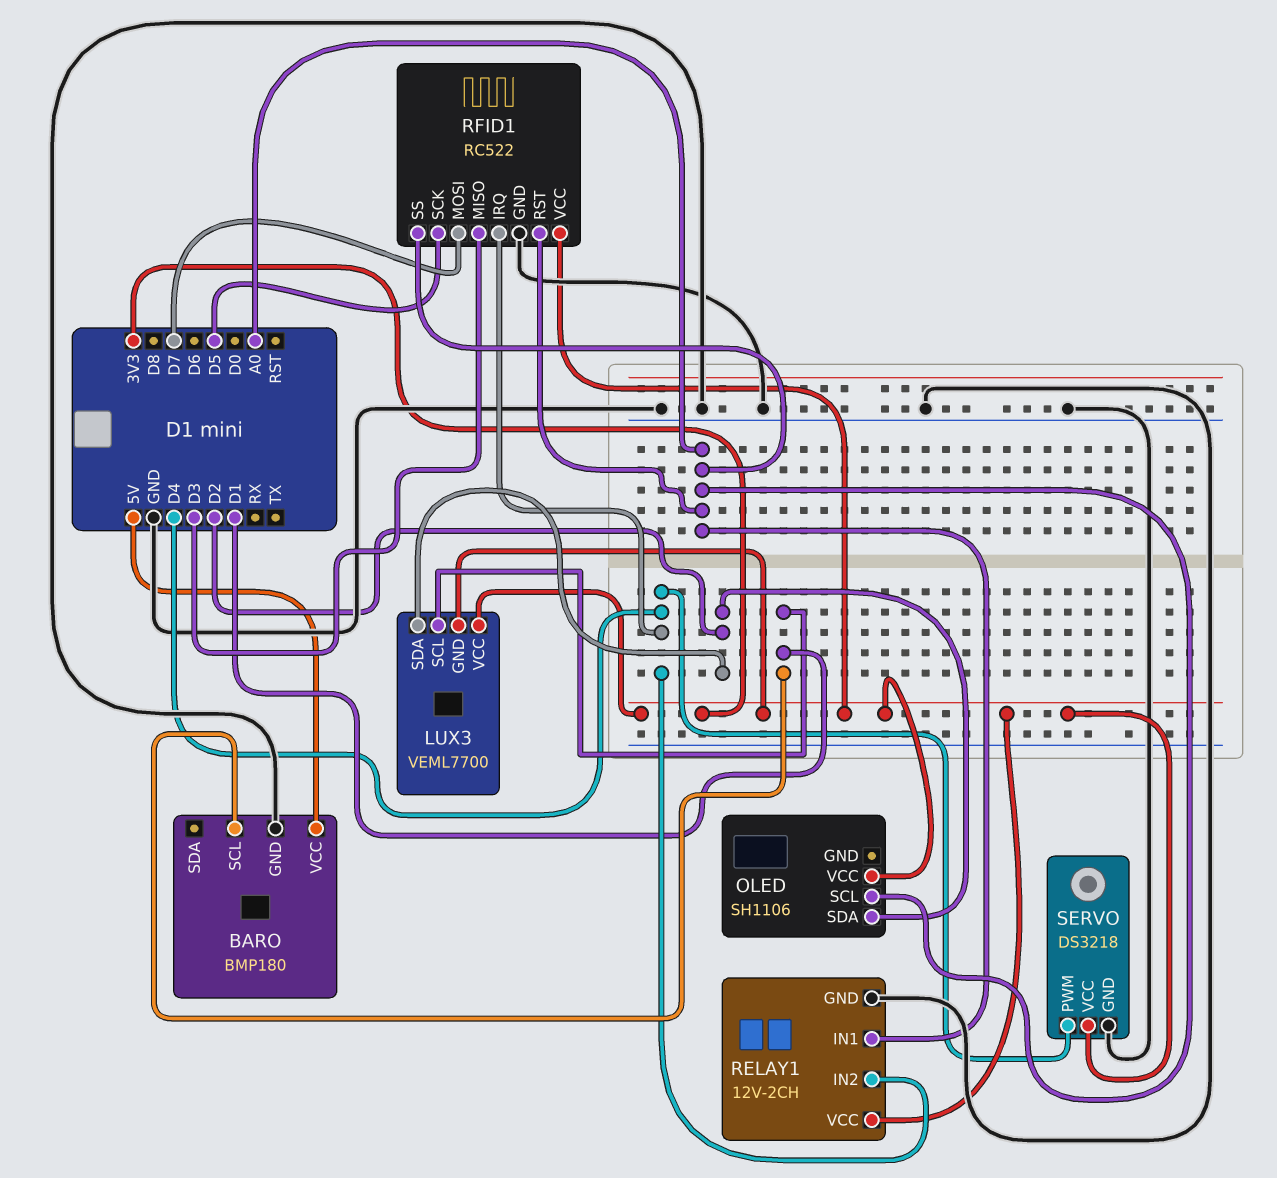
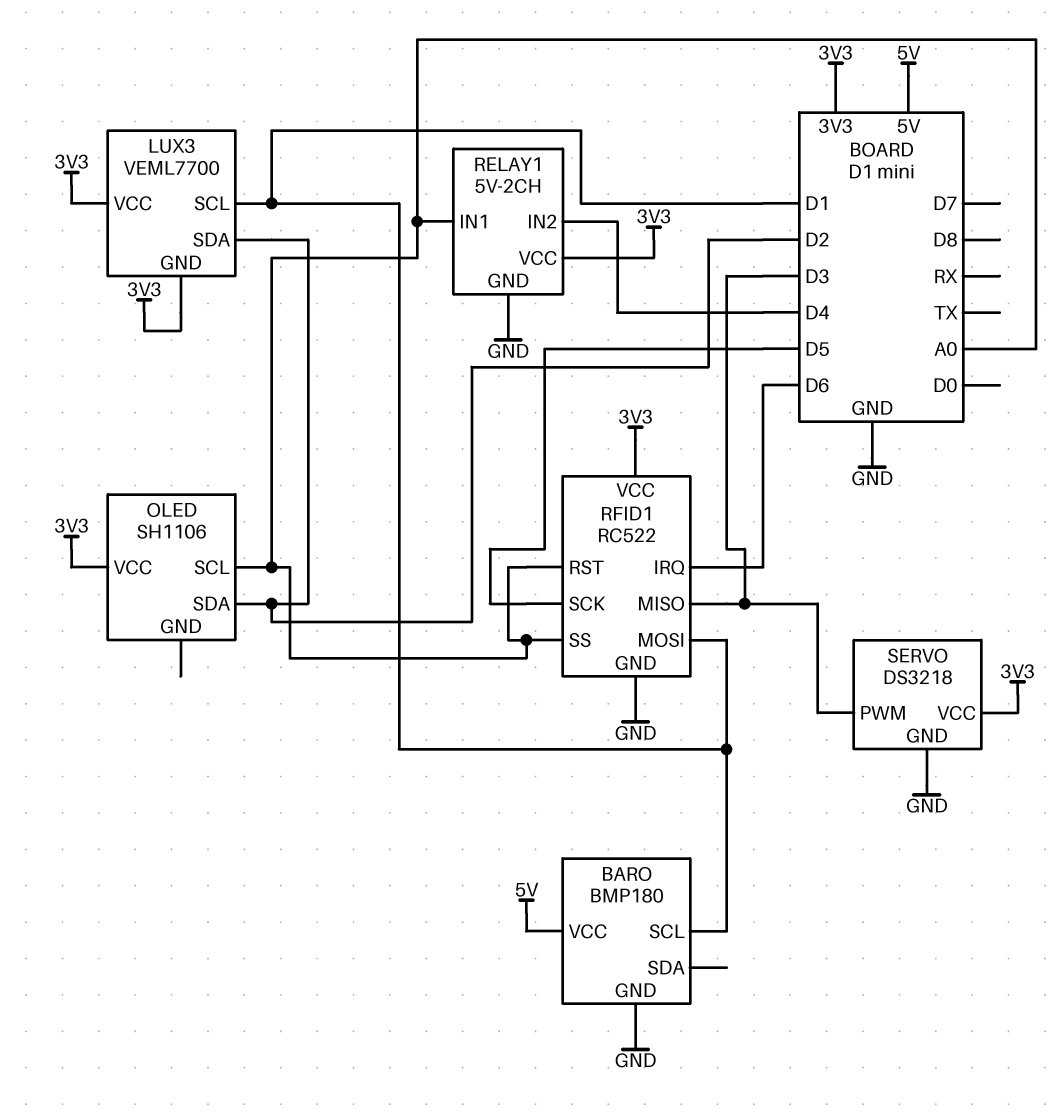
RELAY1: 12V-2CH -> 5V-2CH
RFID1 pin IRQ: D4 -> D6
RFID1 pin MOSI: D7 -> D1
SERVO pin PWM: D4 -> D3

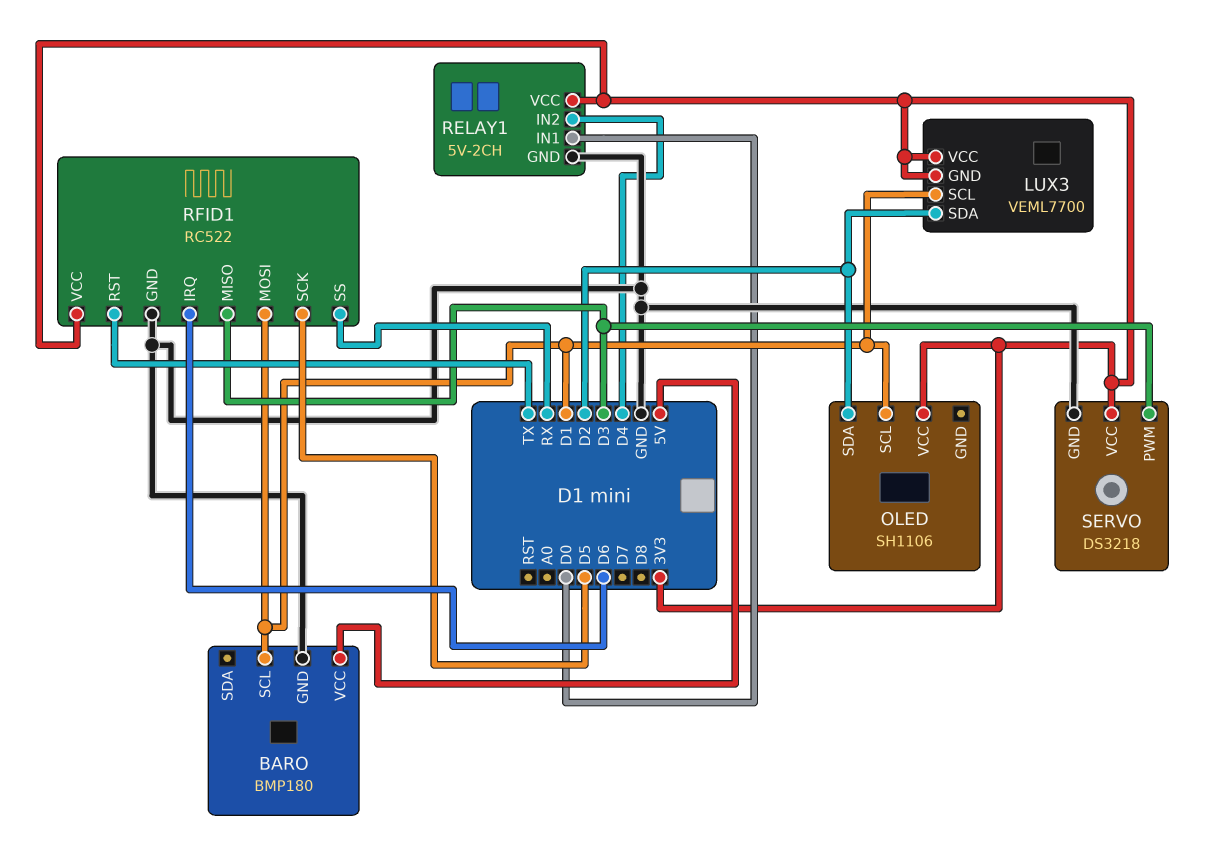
OLED pin SCL: A0 -> D1
RELAY1 pin IN1: A0 -> D0
RFID1 pin RST: A0 -> TX
RFID1 pin SS: A0 -> RX

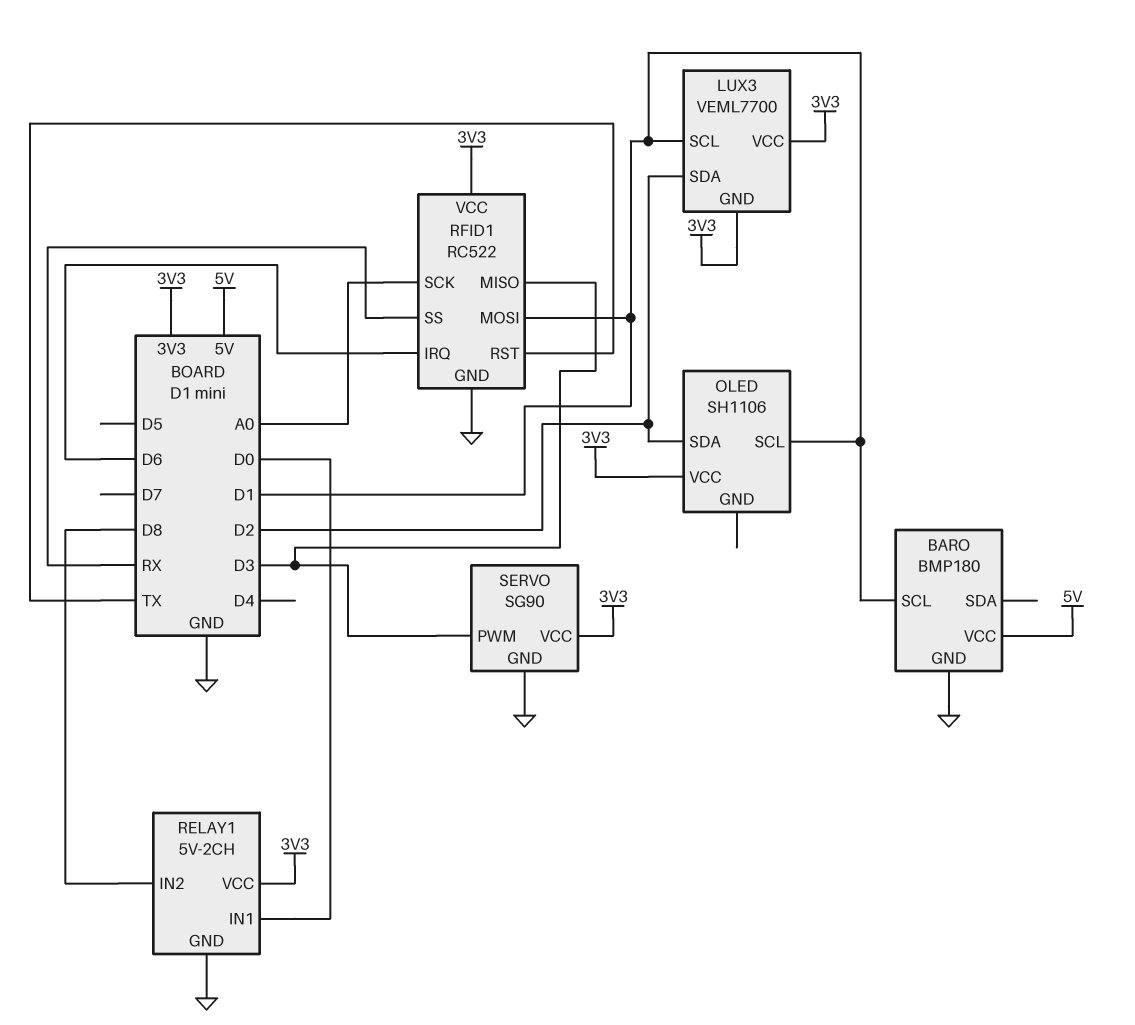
RELAY1 pin IN2: D4 -> D8
RFID1 pin SCK: D5 -> A0
SERVO: DS3218 -> SG90

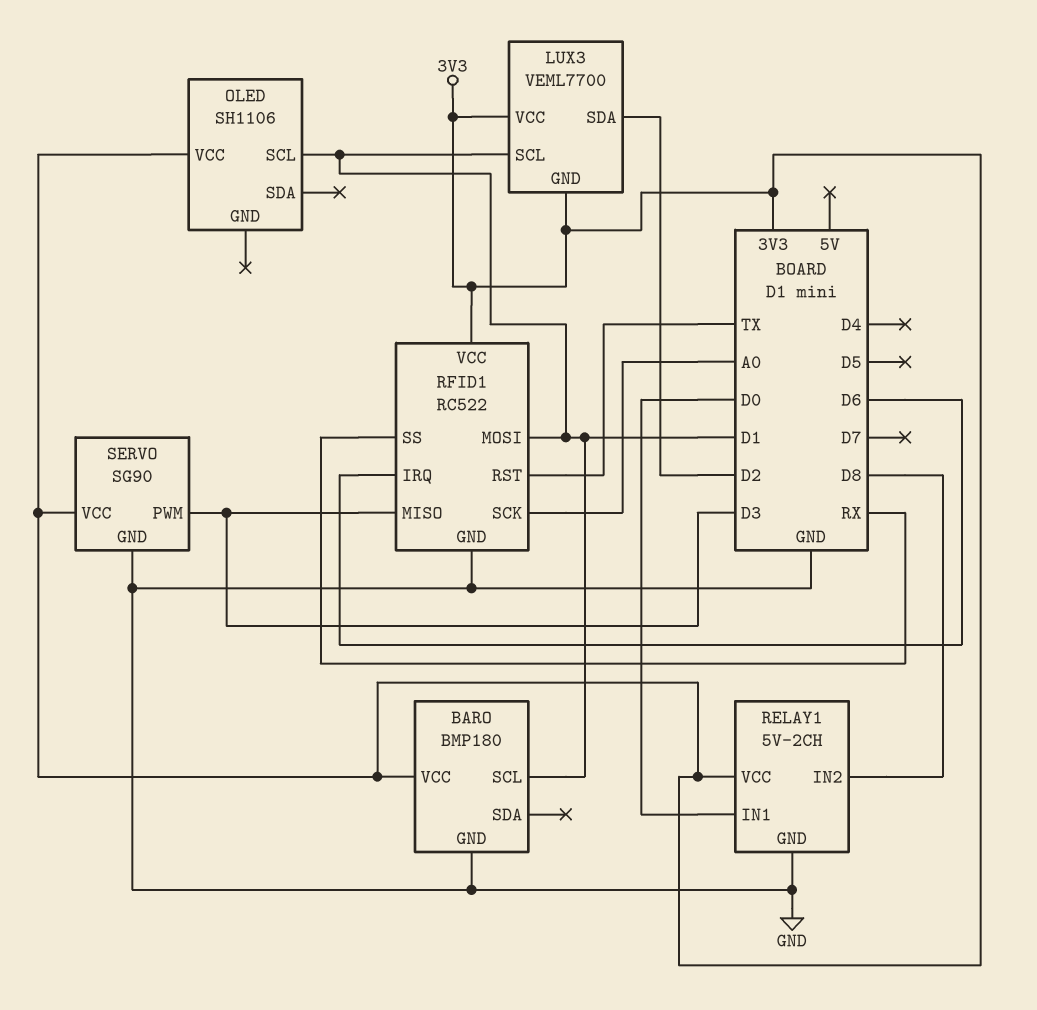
BARO pin VCC: 5V -> 3V3
OLED pin SDA: D2 -> none

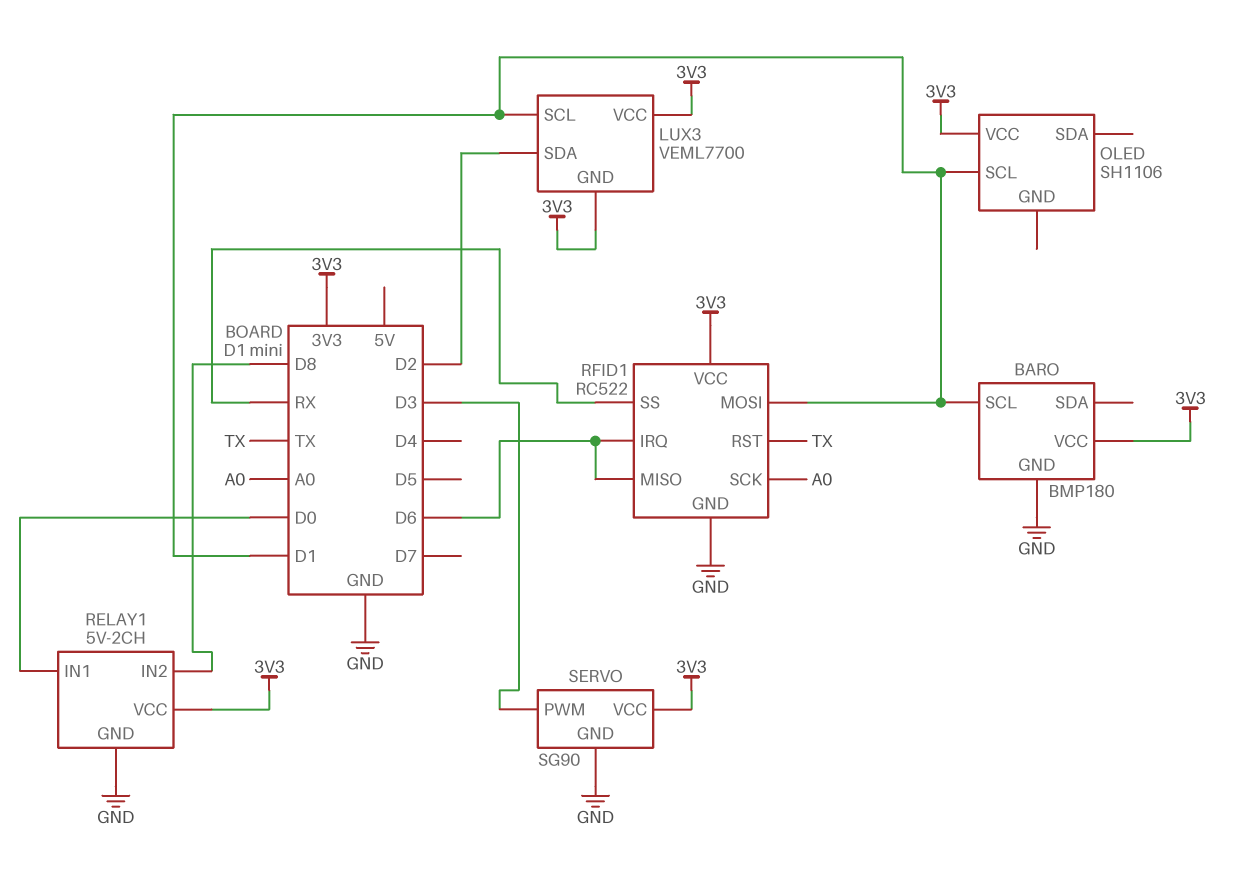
RFID1 pin MISO: D3 -> D6

